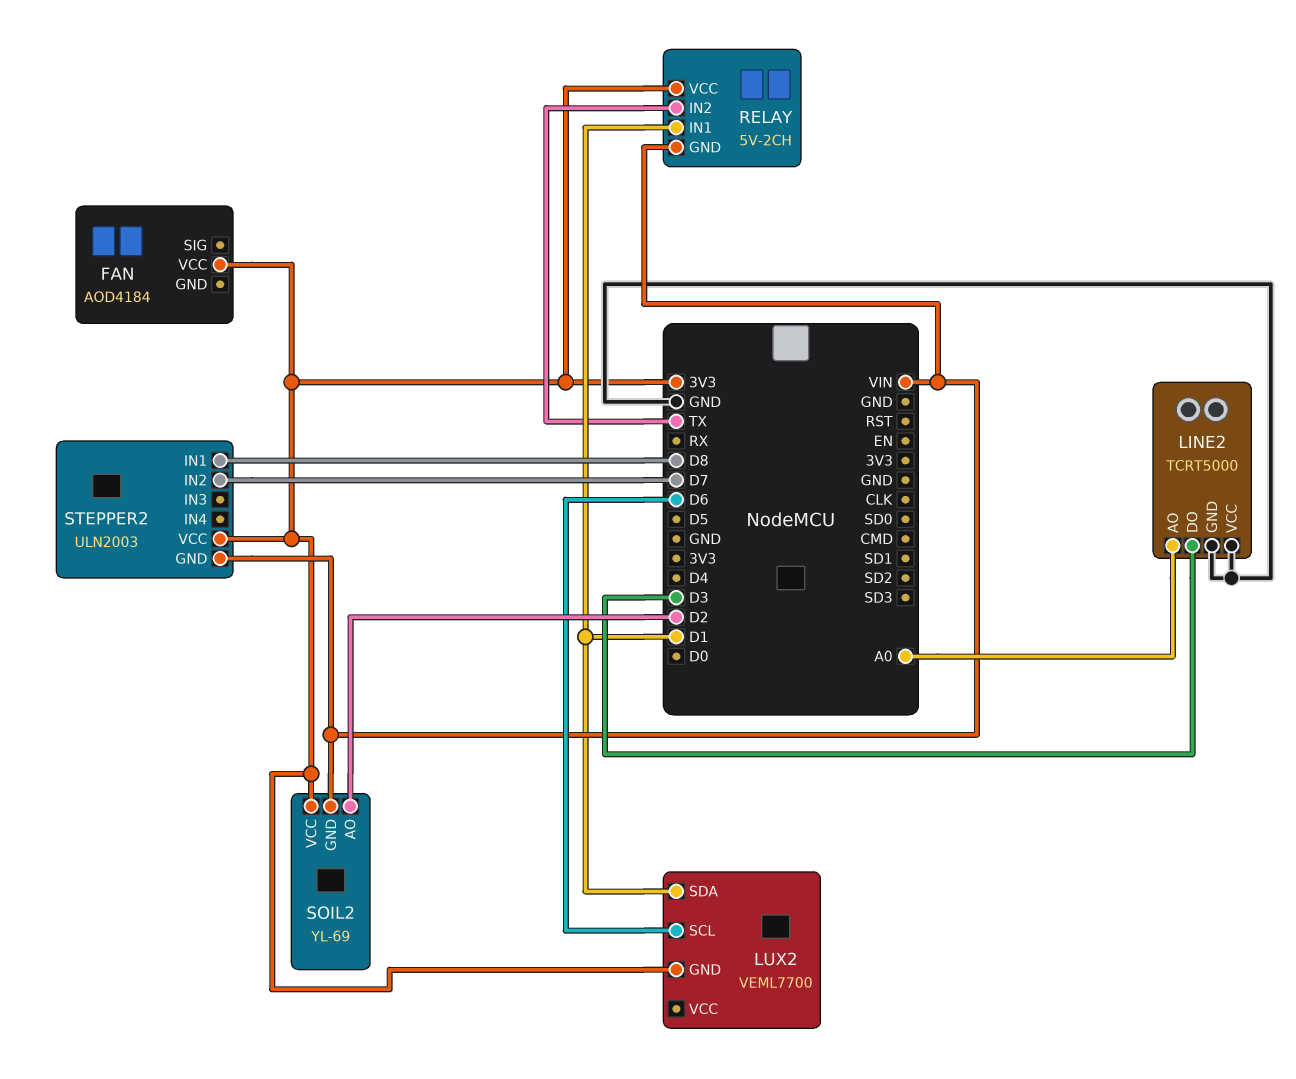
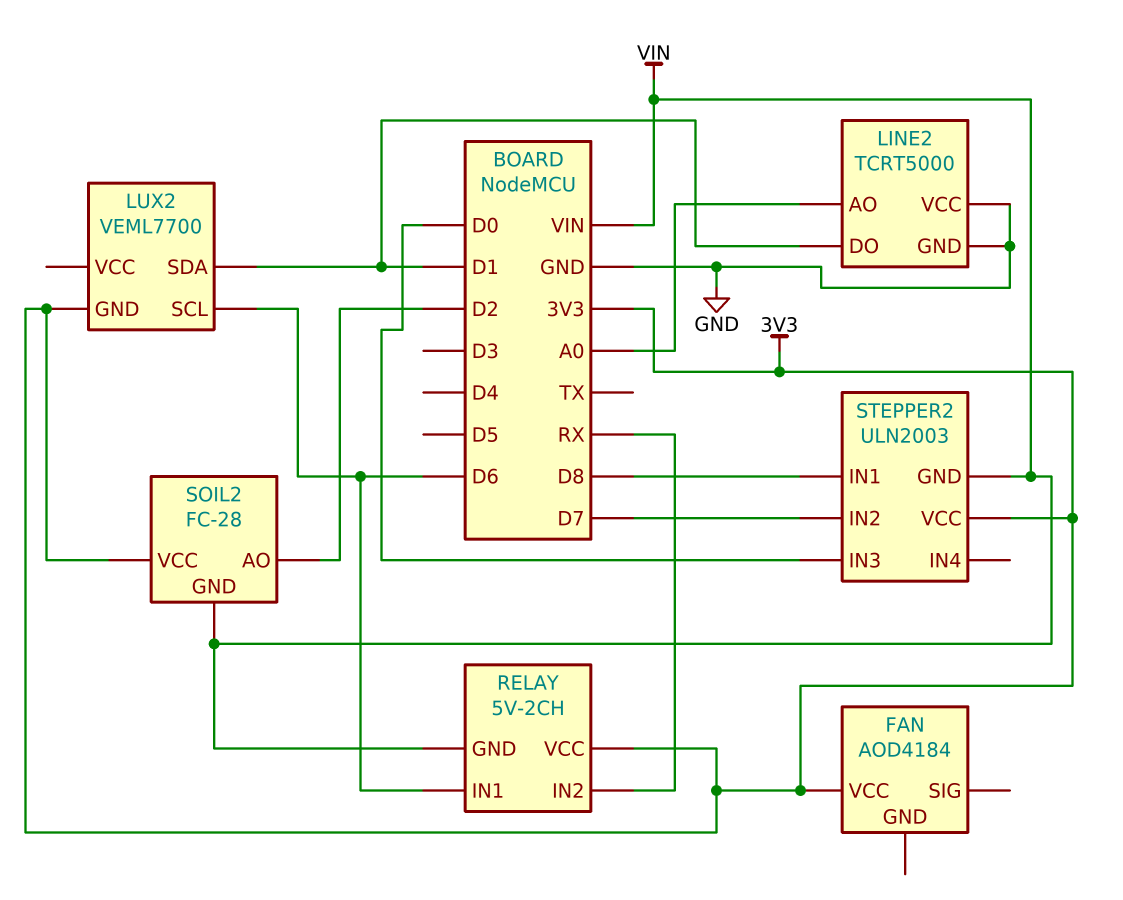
LINE2 pin DO: D3 -> D1
RELAY pin IN1: D1 -> D6
RELAY pin IN2: TX -> RX
SOIL2: YL-69 -> FC-28
STEPPER2 pin IN3: none -> D0

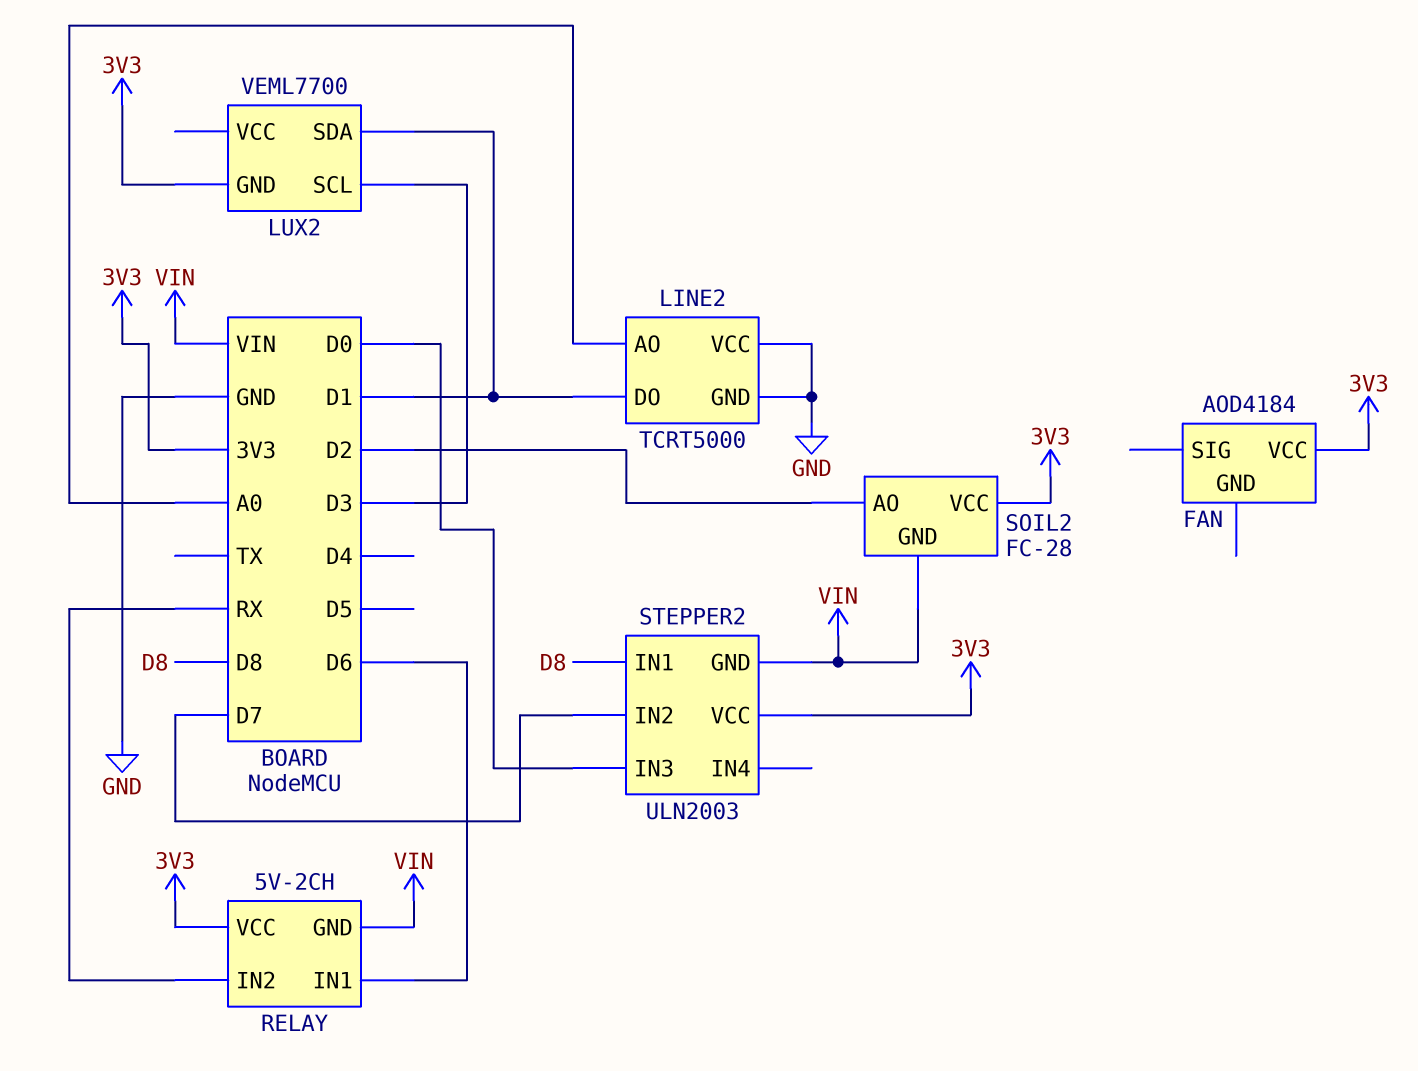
LUX2 pin SCL: D6 -> D3

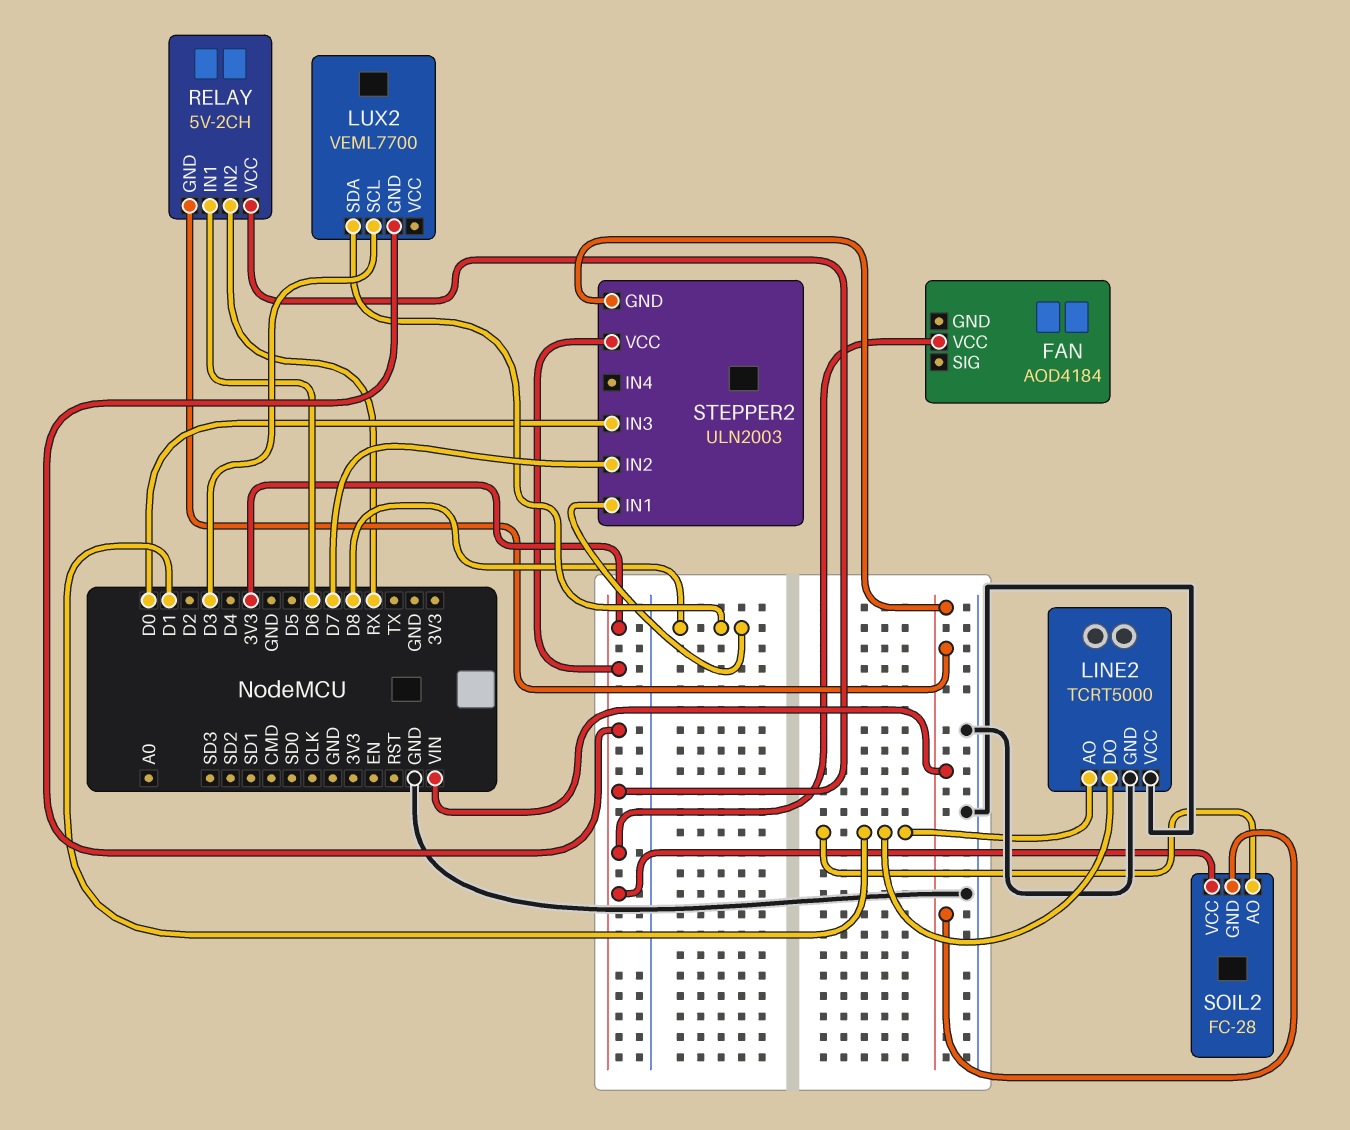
LINE2 pin AO: A0 -> D1
LUX2 pin SDA: D1 -> D8
SOIL2 pin AO: D2 -> D1

